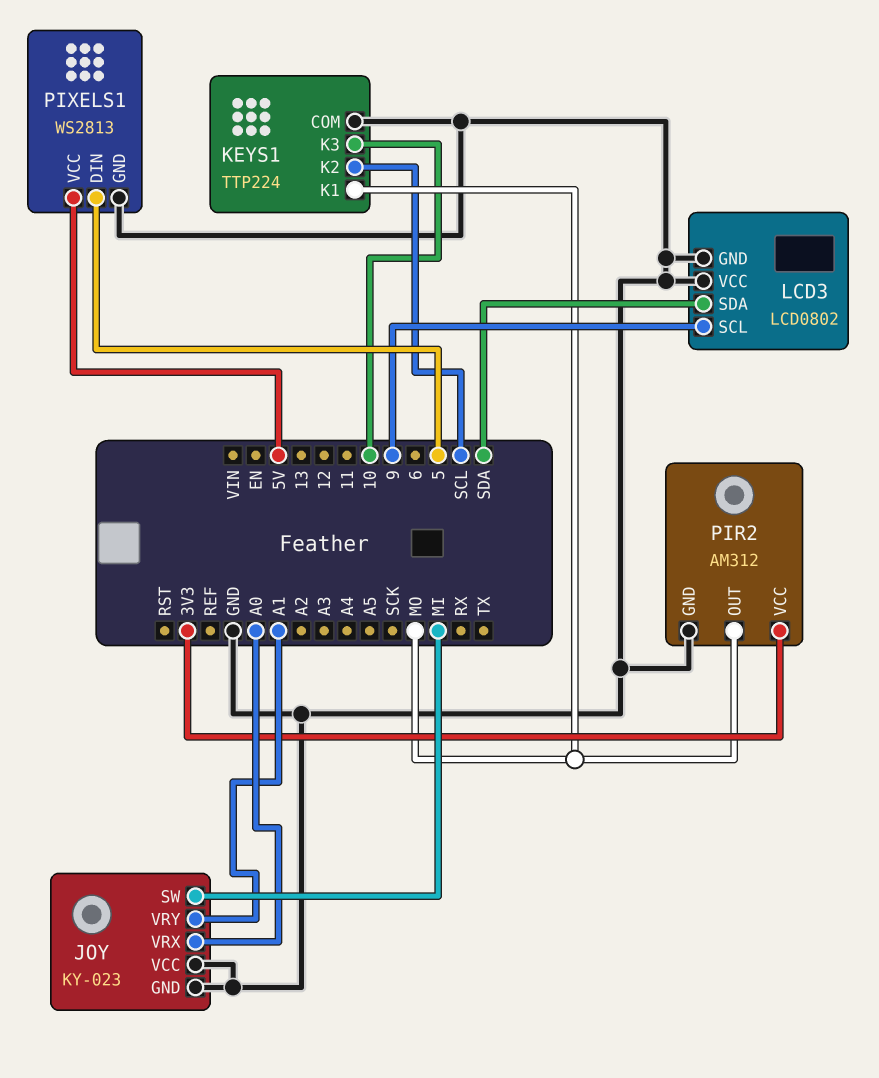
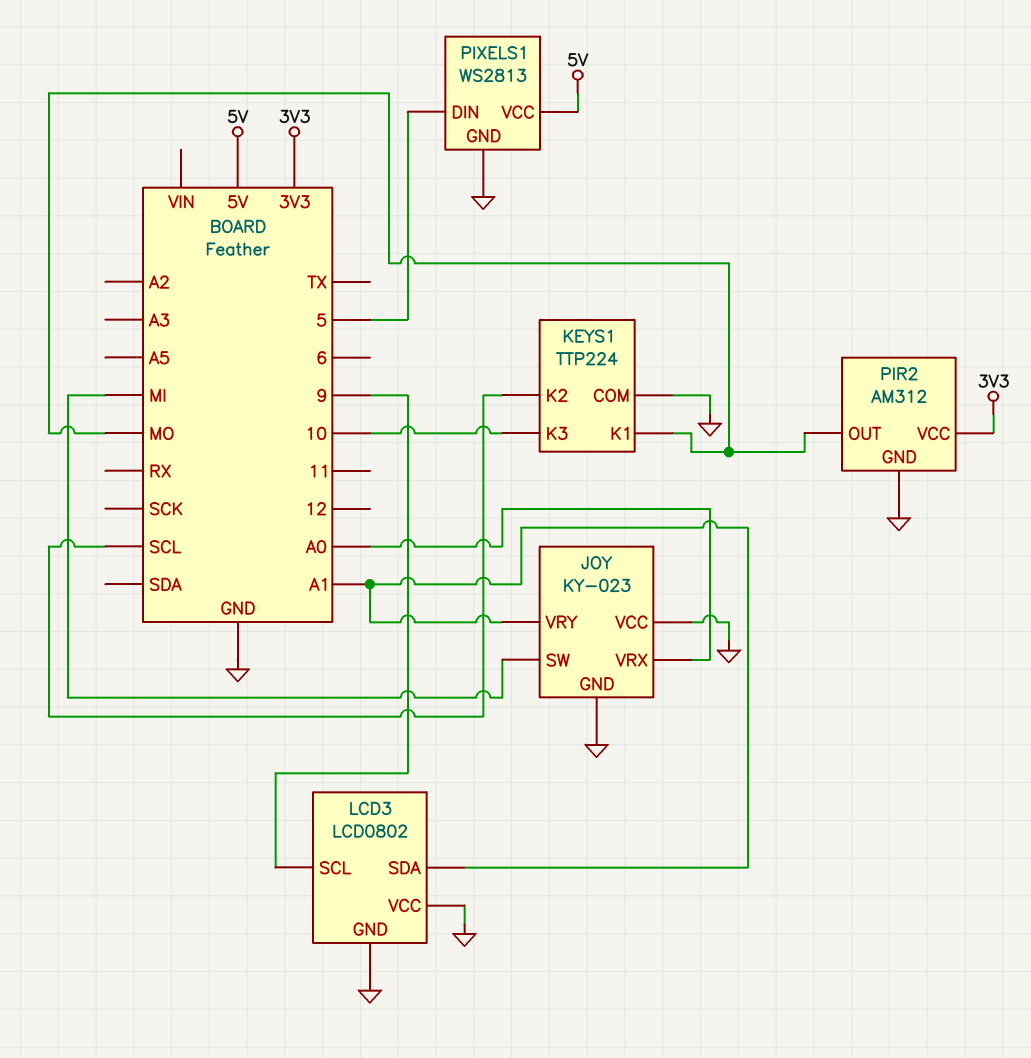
LCD3 pin SDA: SDA -> A1

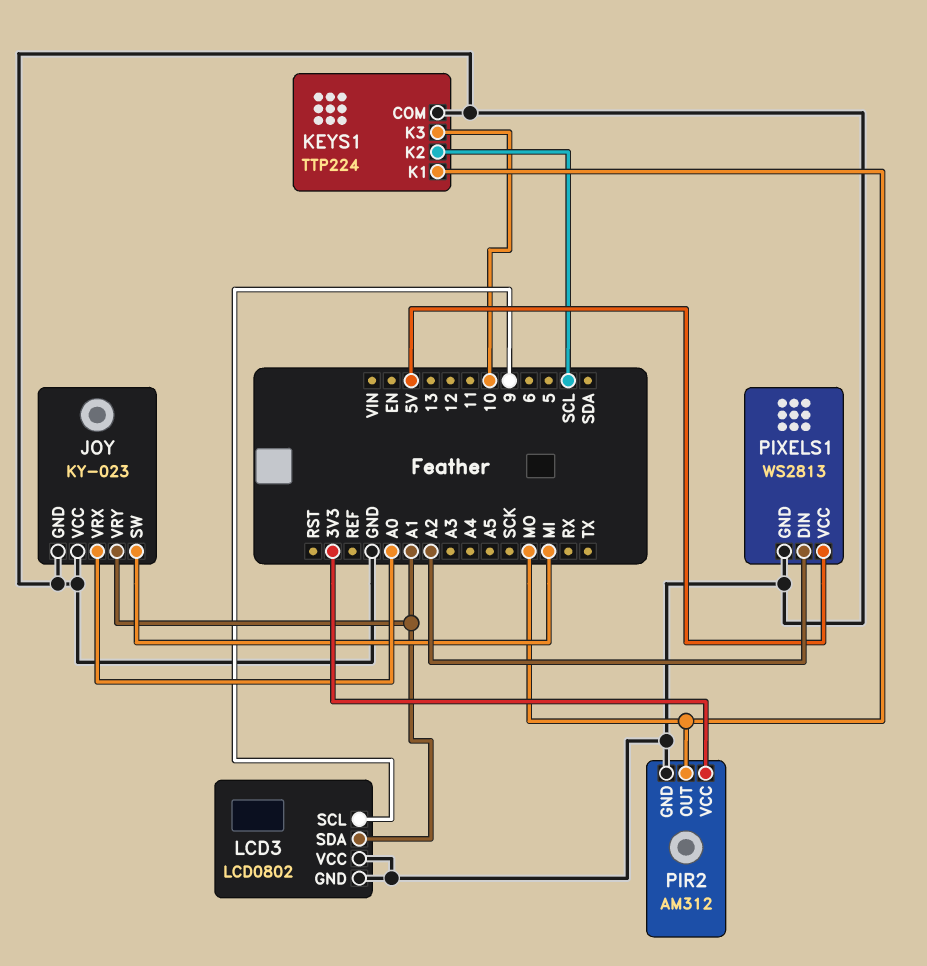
PIXELS1 pin DIN: 5 -> A2

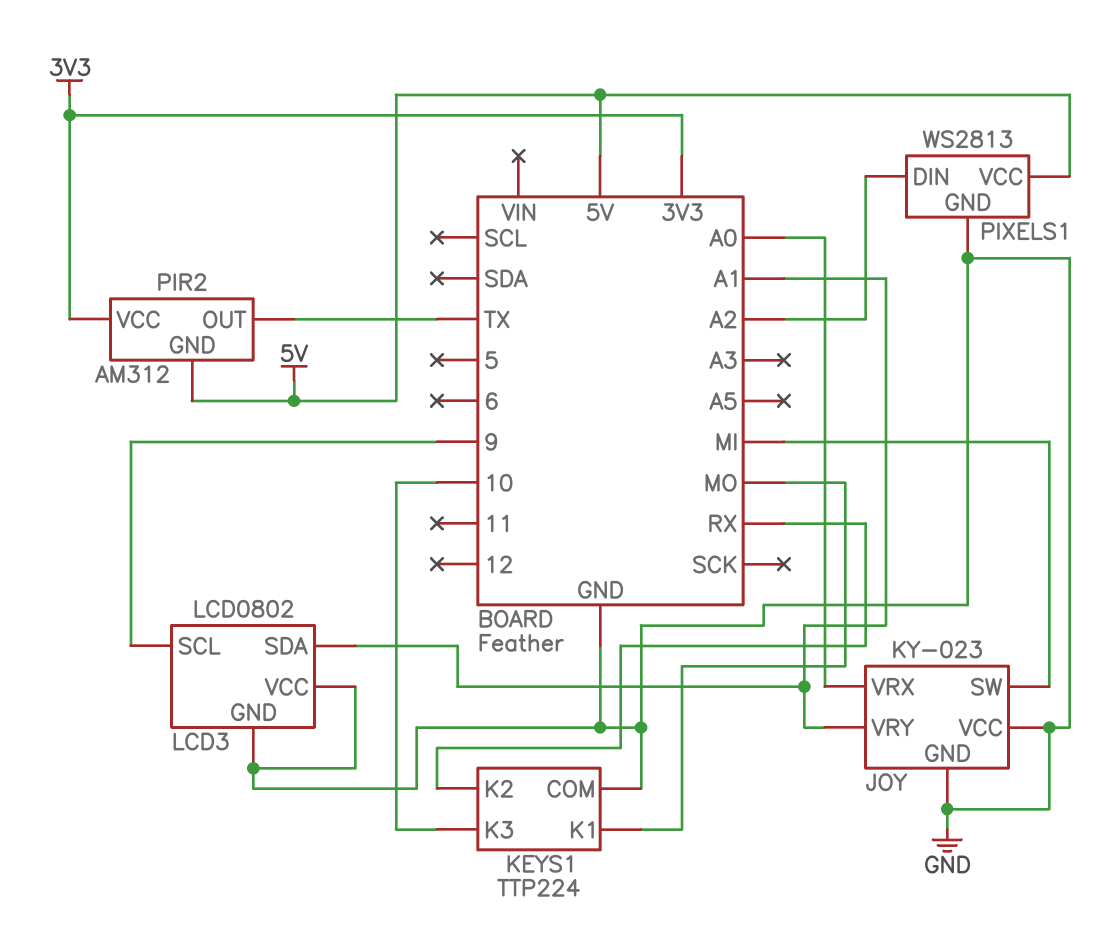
KEYS1 pin K2: SCL -> RX
PIR2 pin GND: GND -> 5V
PIR2 pin OUT: MO -> TX

